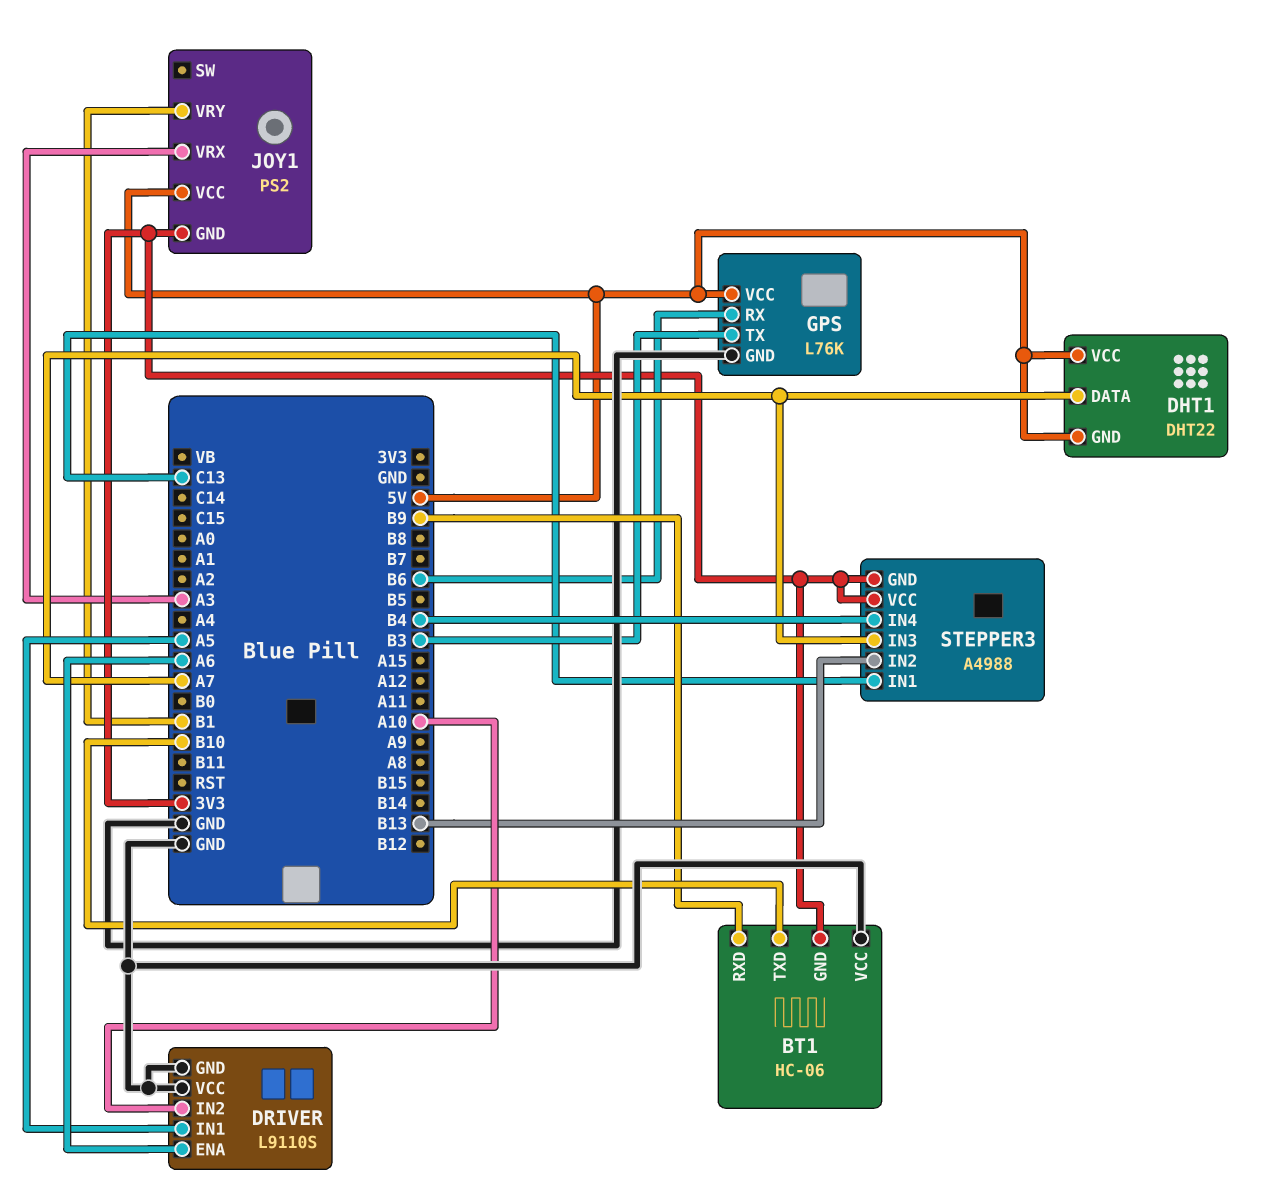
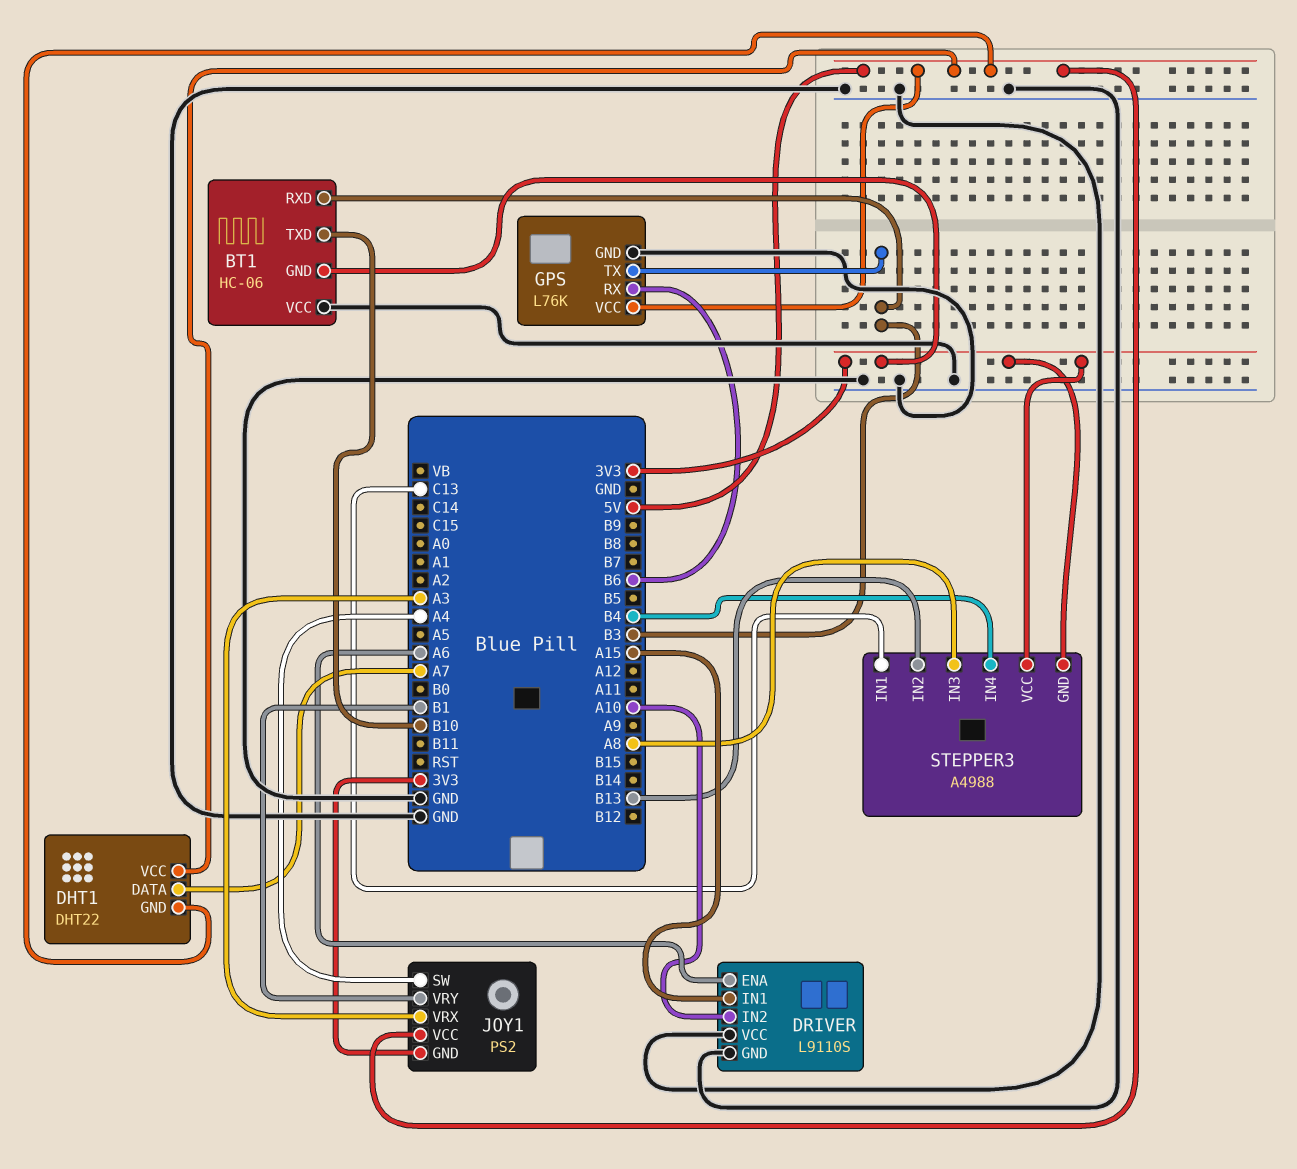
BT1 pin RXD: B9 -> B3
DRIVER pin IN1: A5 -> A15
JOY1 pin SW: none -> A4
STEPPER3 pin IN3: A7 -> A8

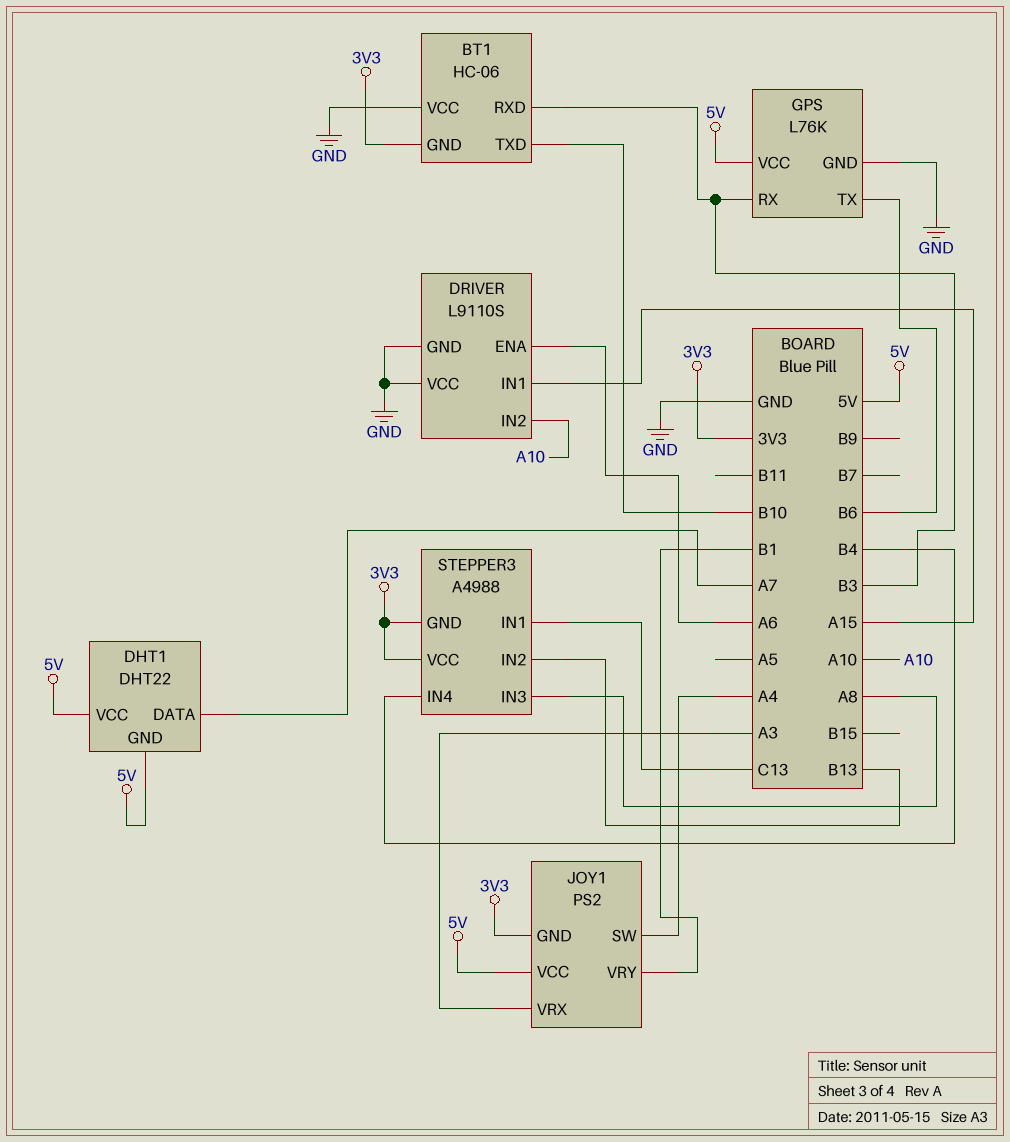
GPS pin RX: B6 -> B3
GPS pin TX: B3 -> B6

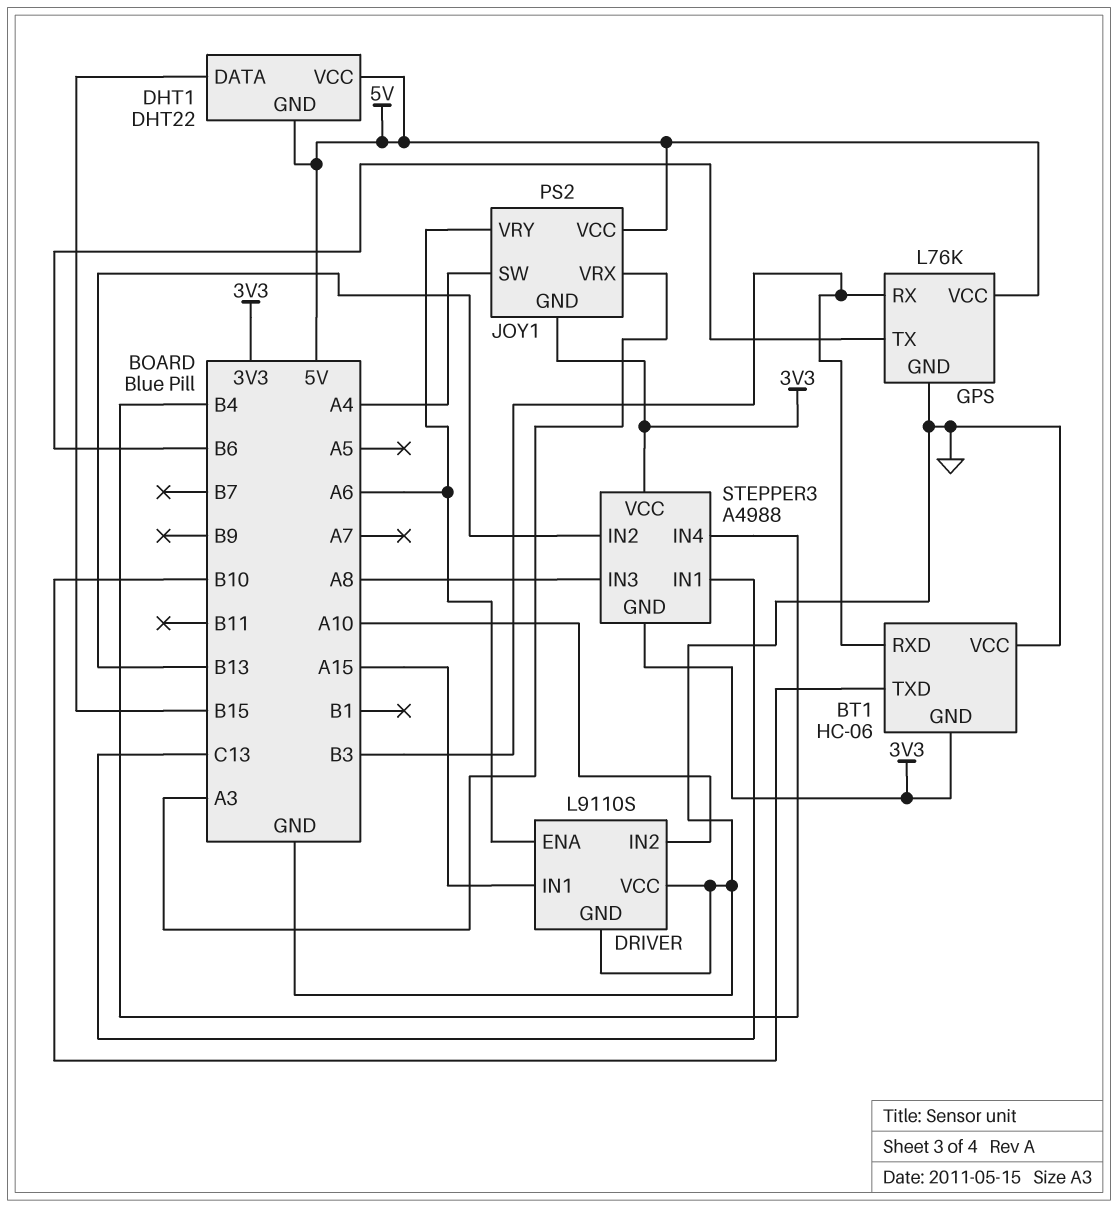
DHT1 pin DATA: A7 -> B15
JOY1 pin VRY: B1 -> A6

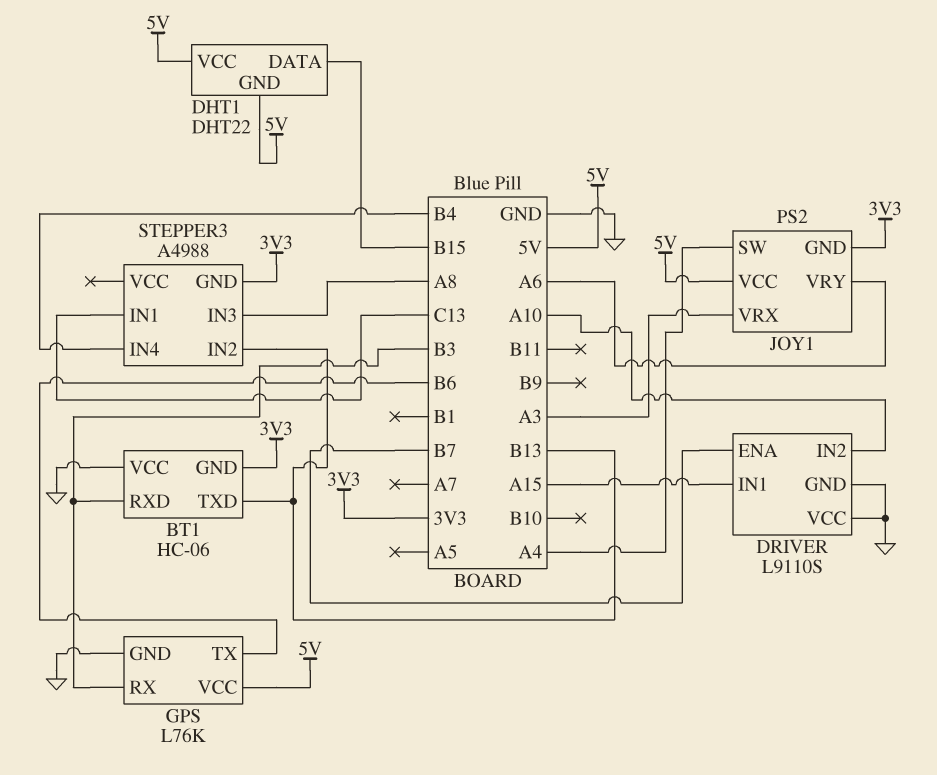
BT1 pin TXD: B10 -> B13
DRIVER pin ENA: A6 -> B7
STEPPER3 pin VCC: 3V3 -> none

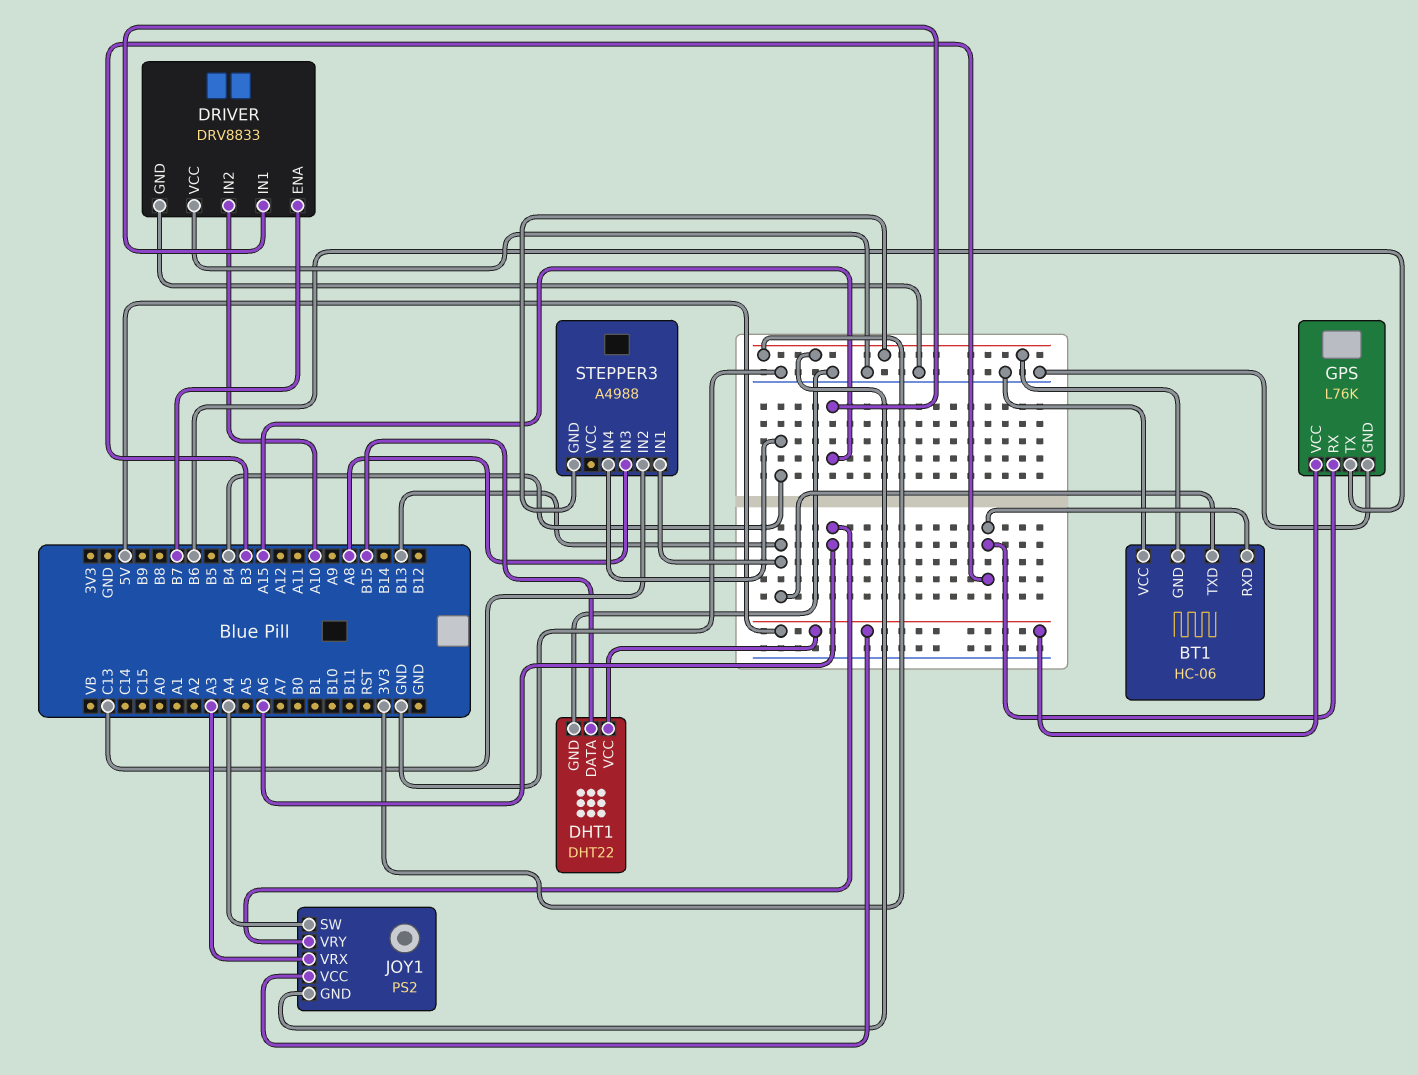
DHT1 pin GND: 5V -> GND
DRIVER: L9110S -> DRV8833
STEPPER3 pin IN1: C13 -> B13
STEPPER3 pin IN2: B13 -> C13

